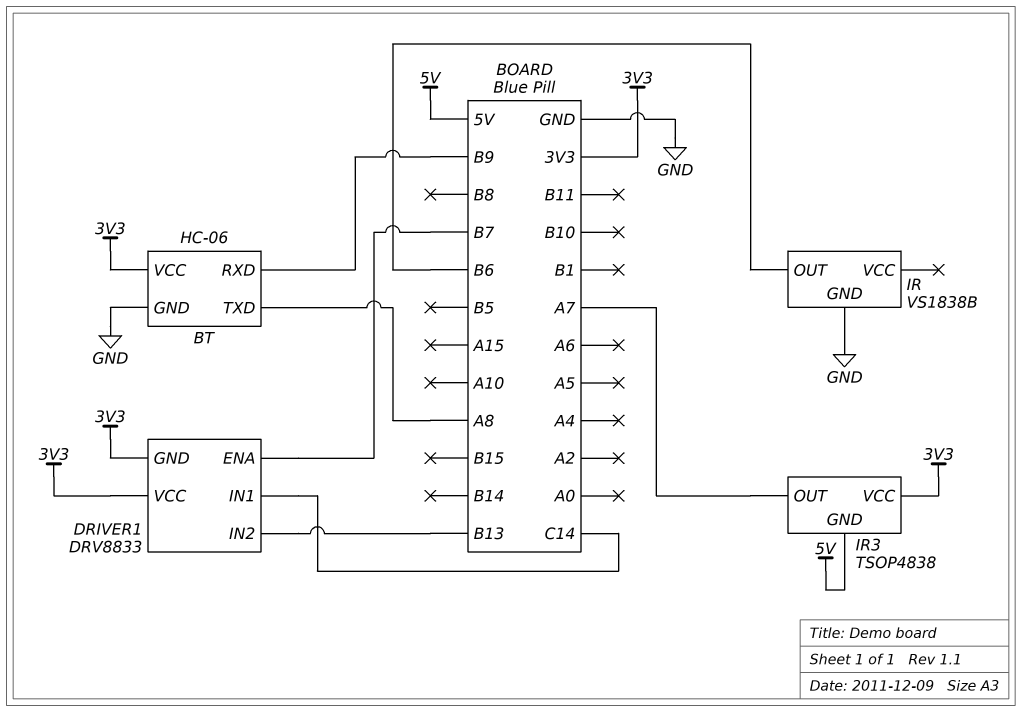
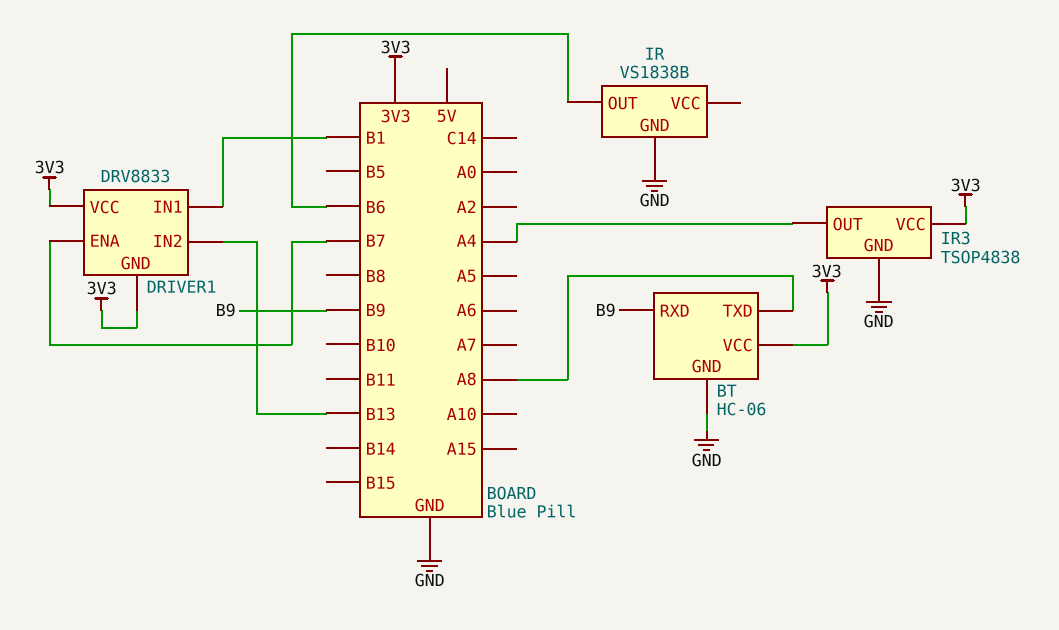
DRIVER1 pin IN1: C14 -> B1
IR3 pin GND: 5V -> GND
IR3 pin OUT: A7 -> A4

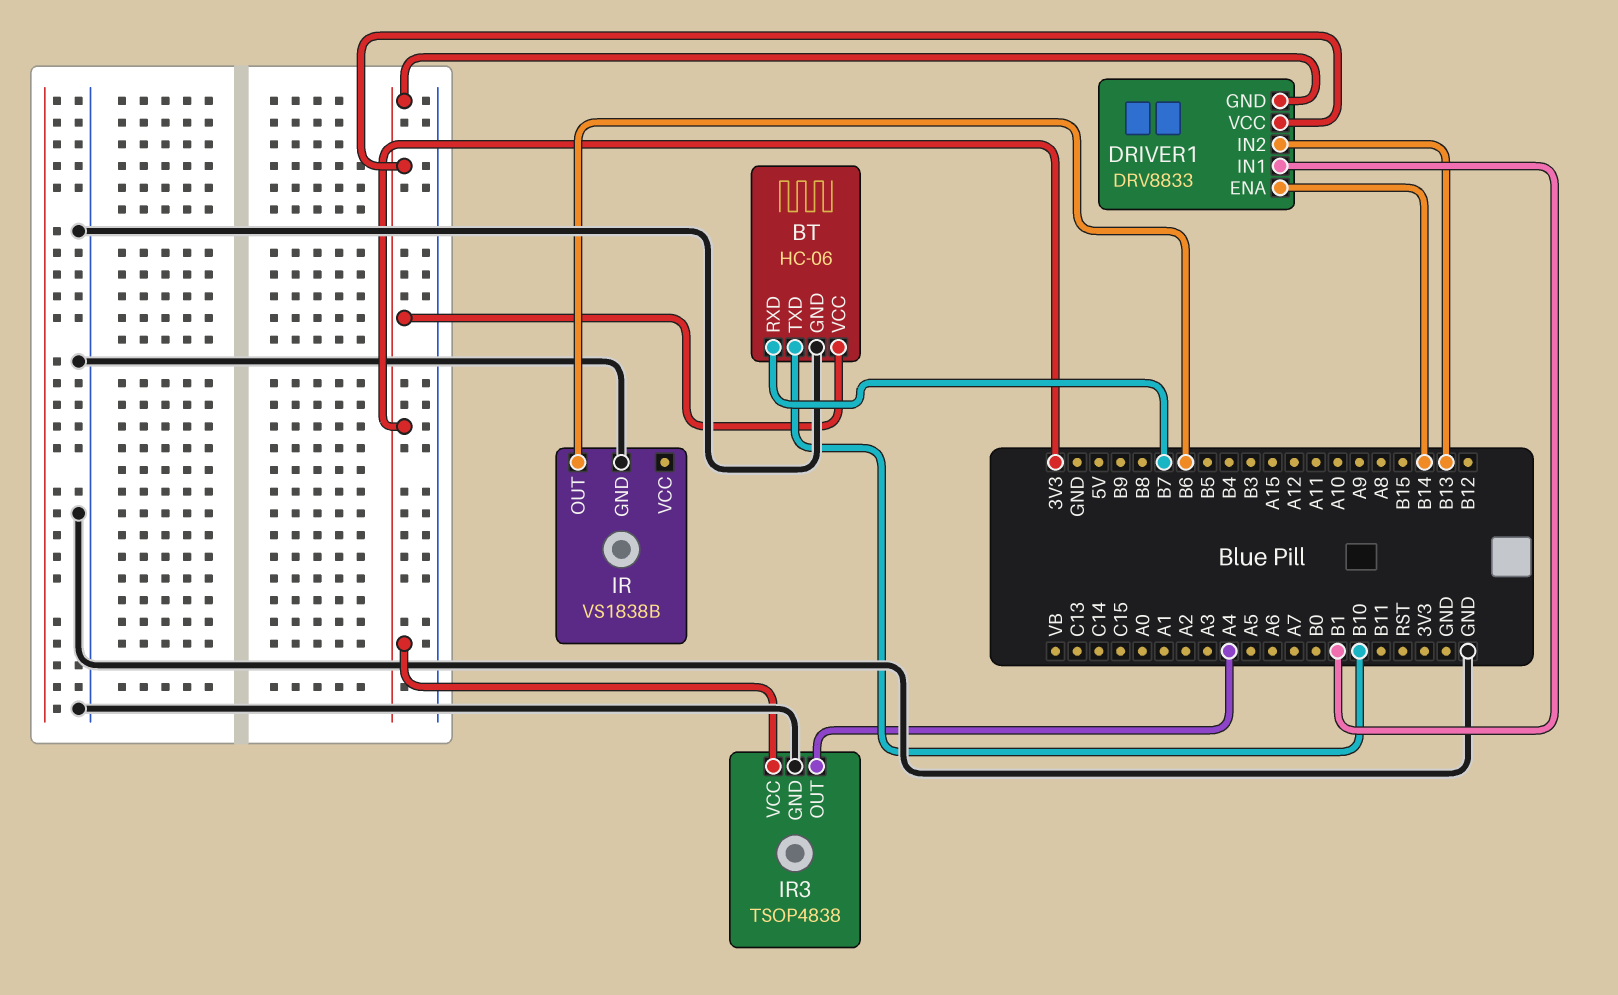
BT pin RXD: B9 -> B7
BT pin TXD: A8 -> B10
DRIVER1 pin ENA: B7 -> B14

